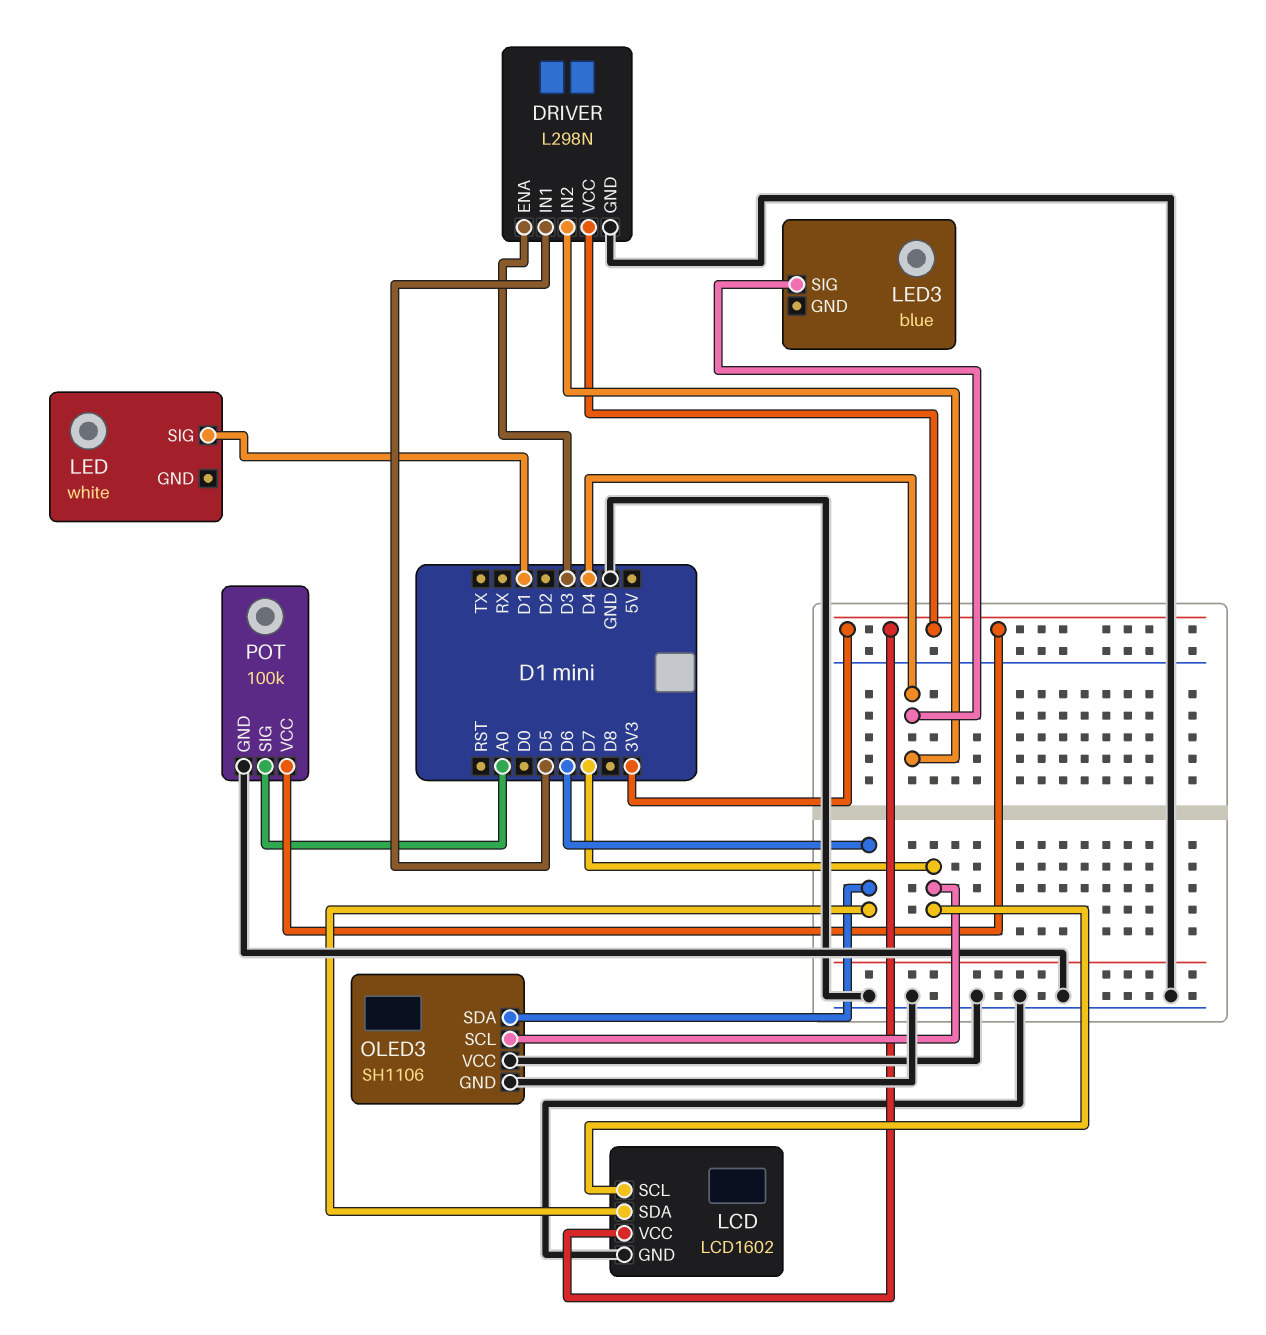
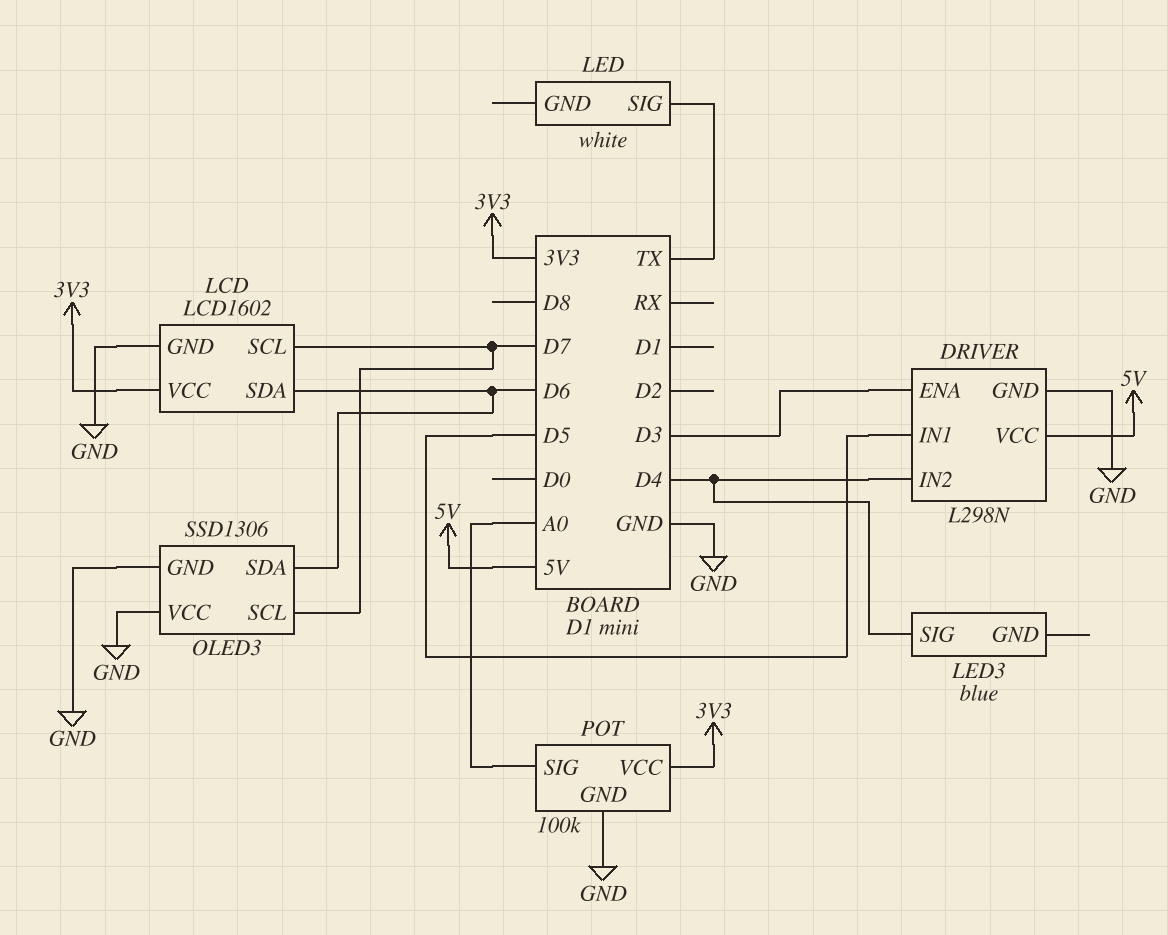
DRIVER pin VCC: 3V3 -> 5V
LED pin SIG: D1 -> TX
OLED3: SH1106 -> SSD1306

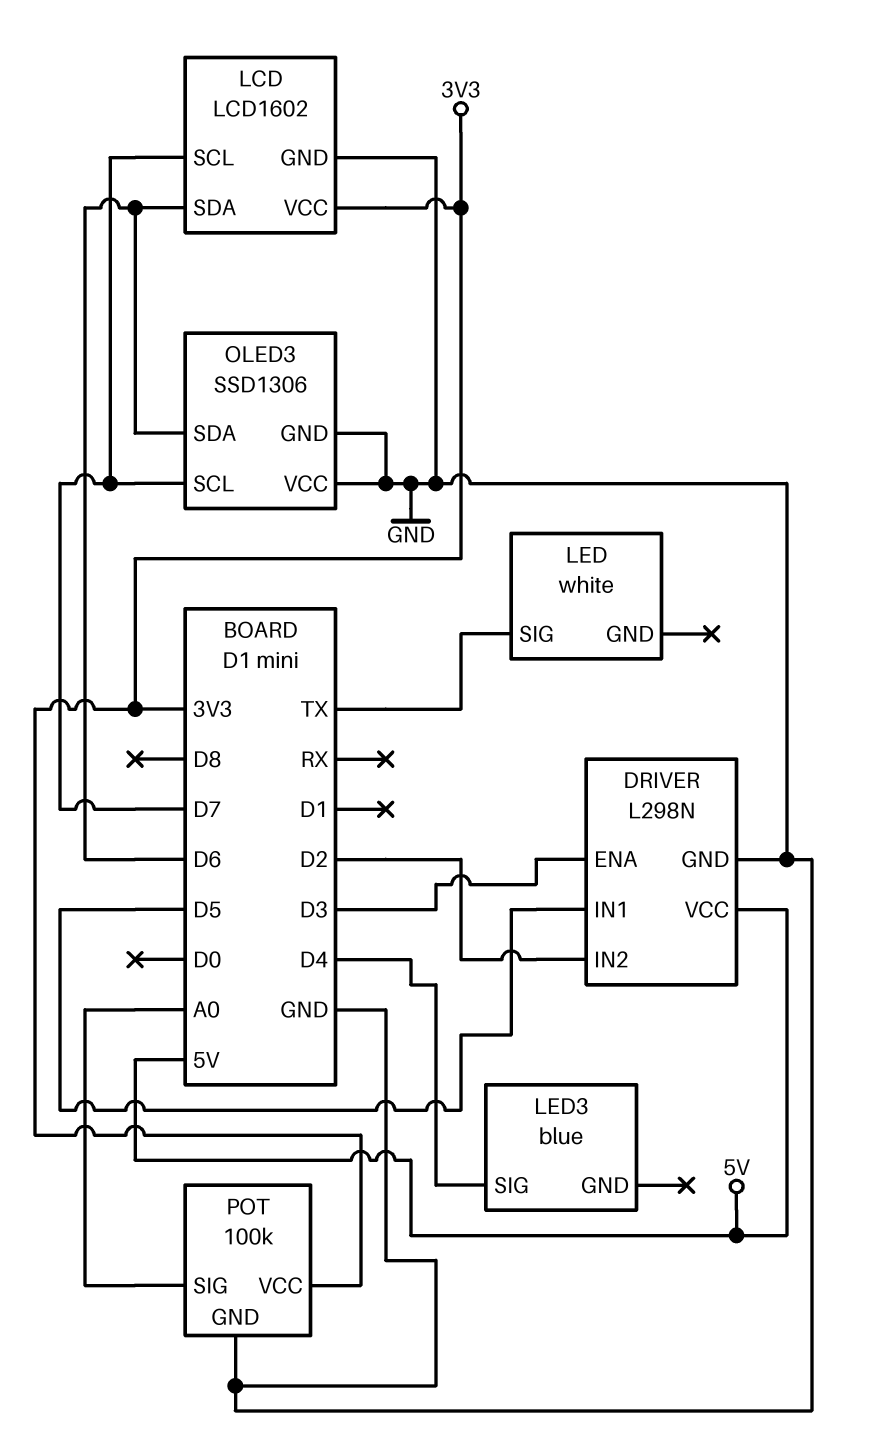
DRIVER pin IN2: D4 -> D2

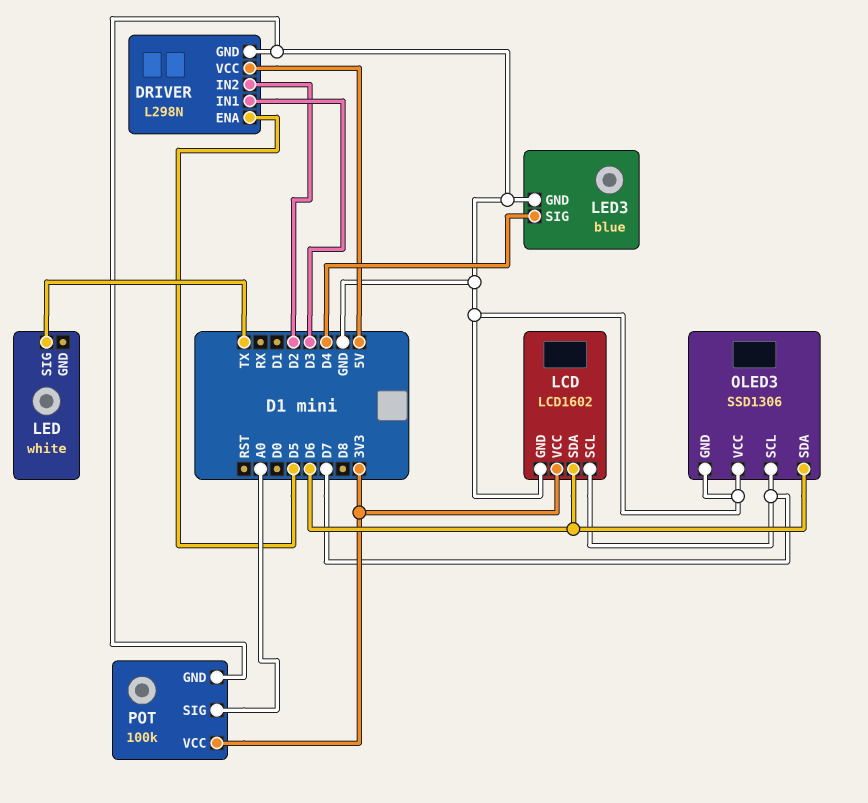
DRIVER pin ENA: D3 -> D5
DRIVER pin IN1: D5 -> D3
LED3 pin GND: none -> GND

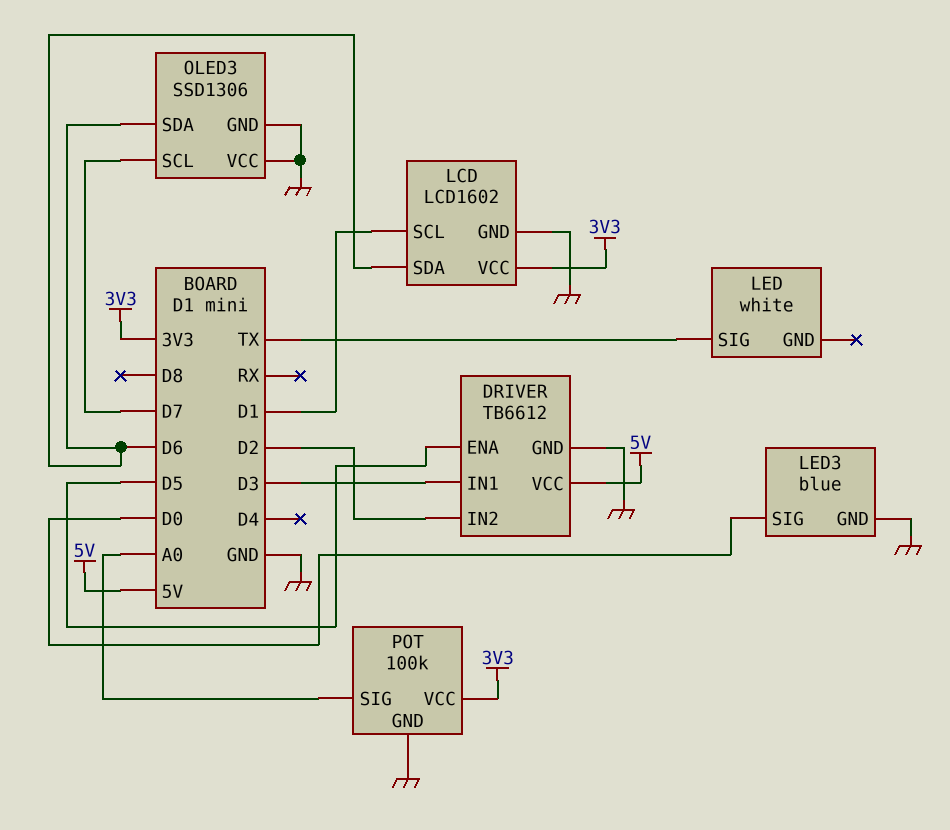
DRIVER: L298N -> TB6612
LCD pin SCL: D7 -> D1
LED3 pin SIG: D4 -> D0

